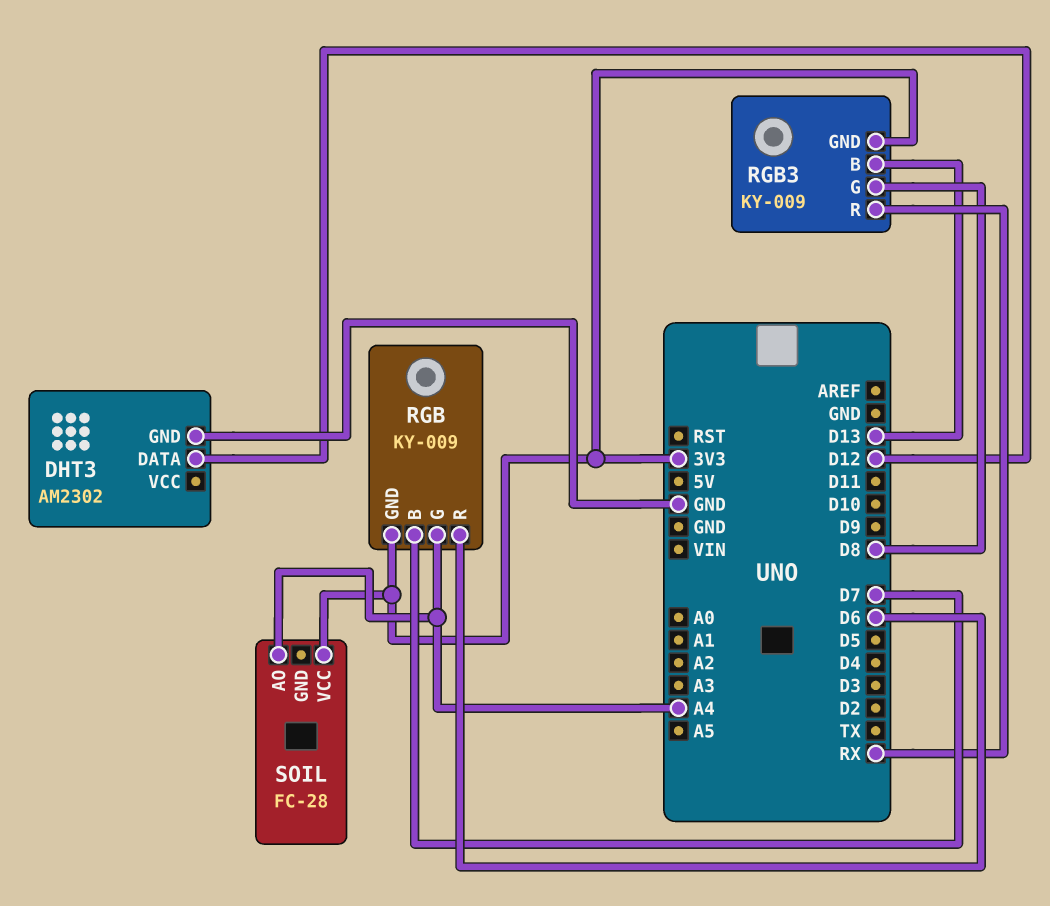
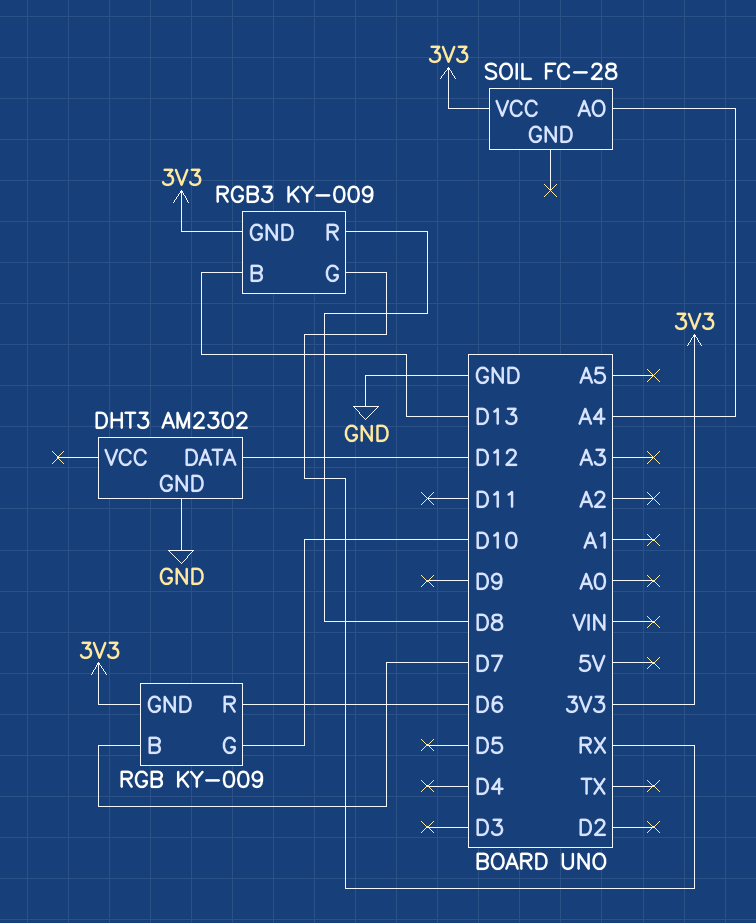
RGB pin G: A4 -> D10
RGB3 pin G: D8 -> RX
RGB3 pin R: RX -> D8

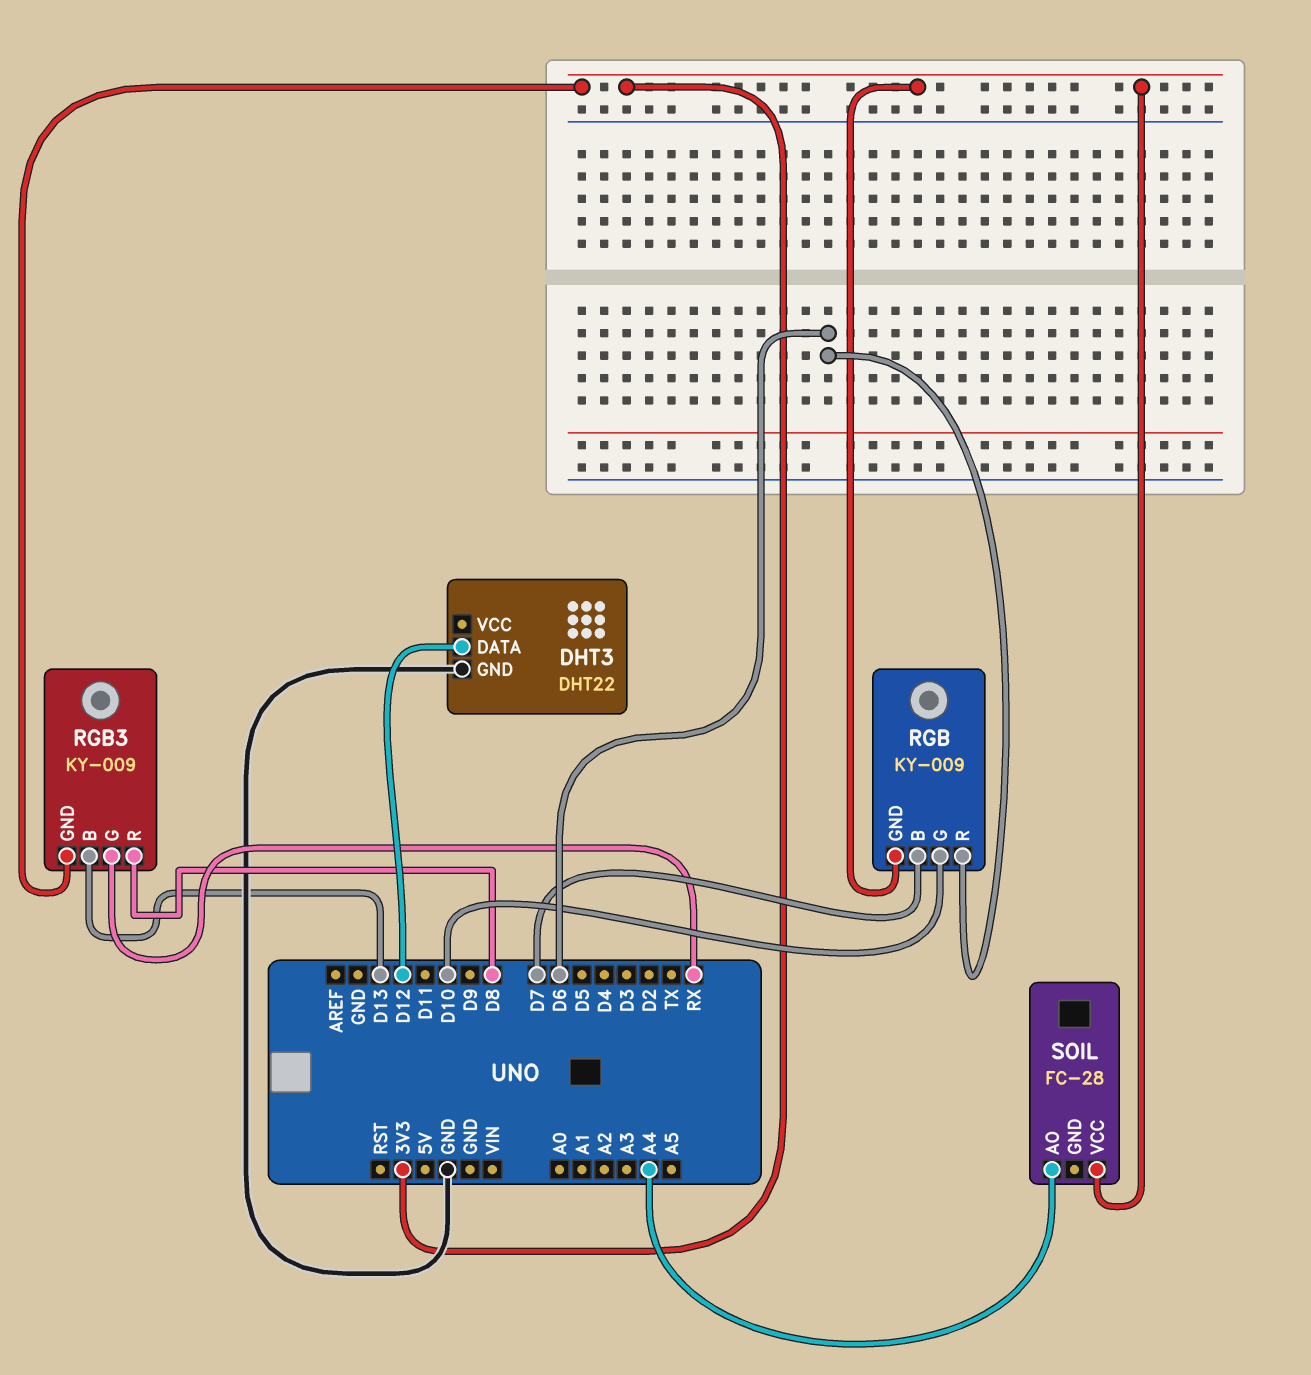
DHT3: AM2302 -> DHT22

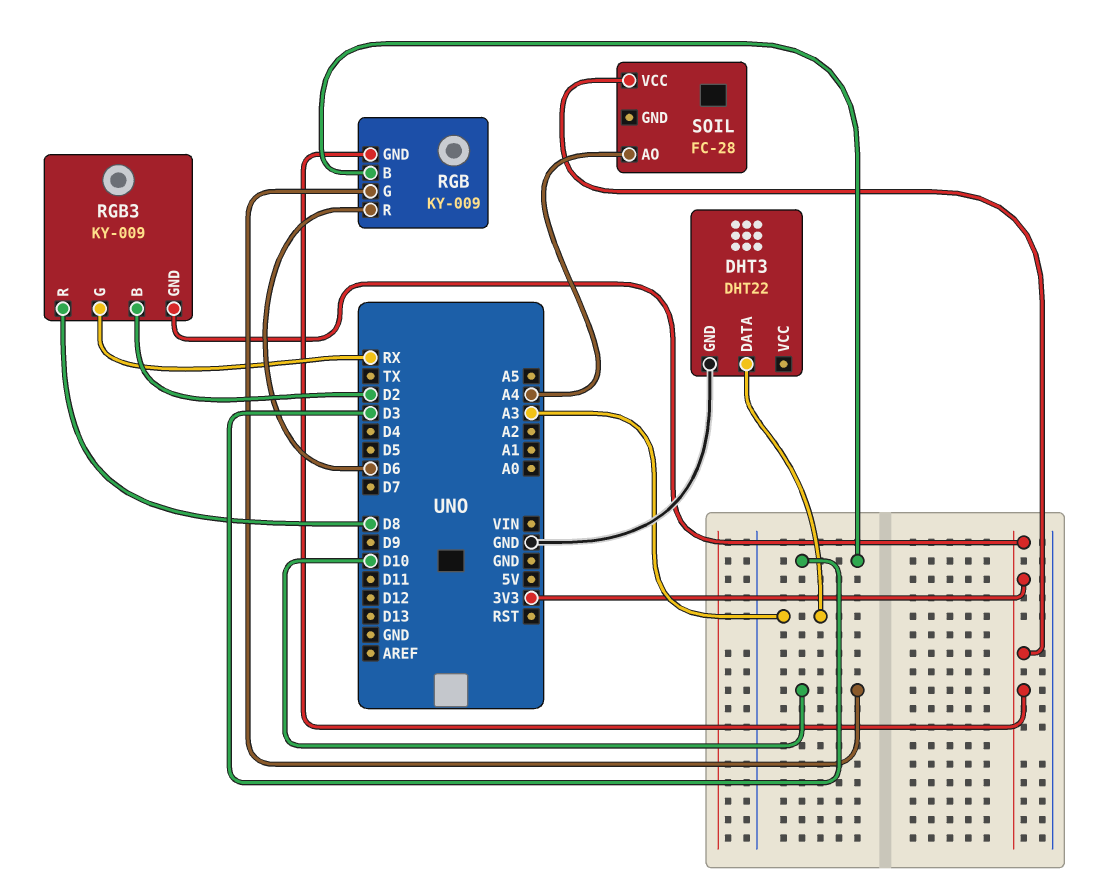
DHT3 pin DATA: D12 -> A3
RGB pin B: D7 -> D3
RGB3 pin B: D13 -> D2

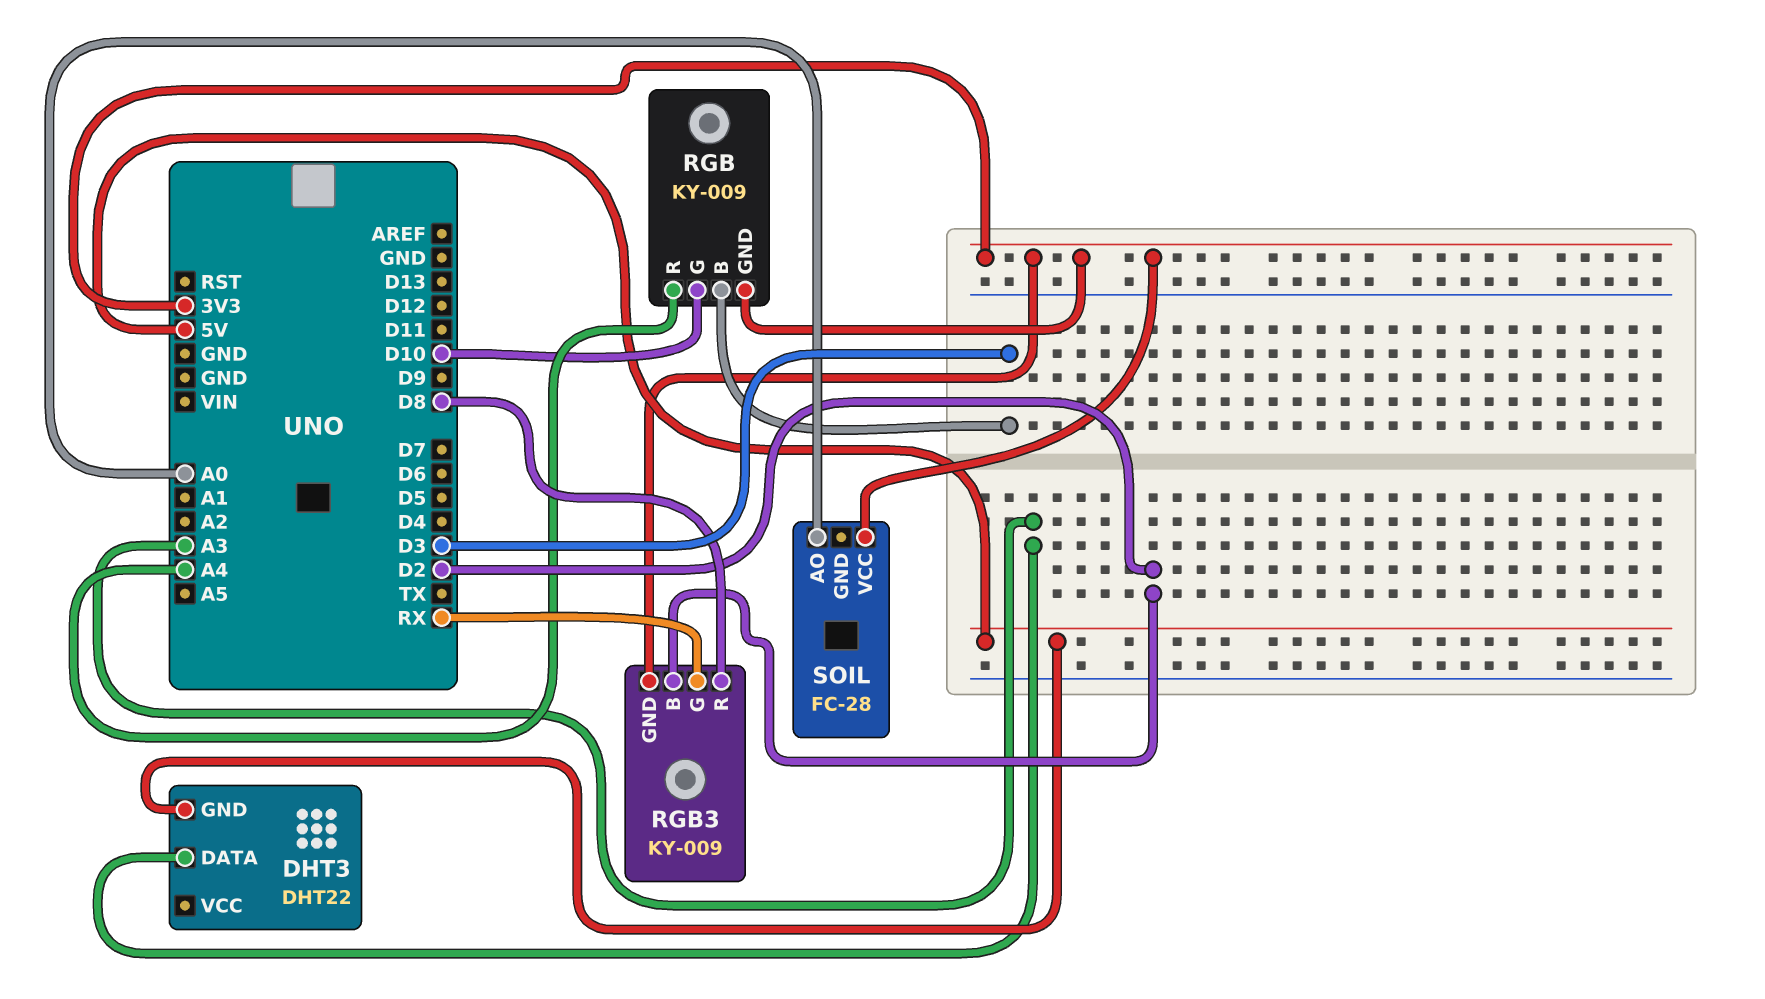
DHT3 pin GND: GND -> 5V
RGB pin R: D6 -> A4
SOIL pin AO: A4 -> A0

